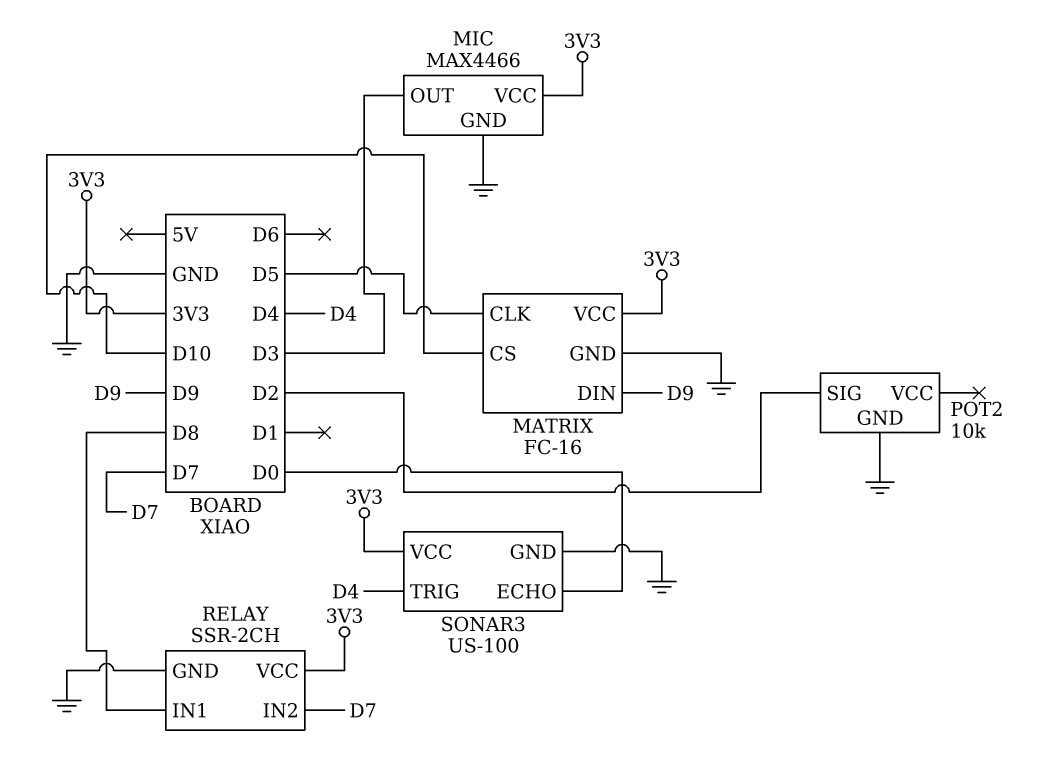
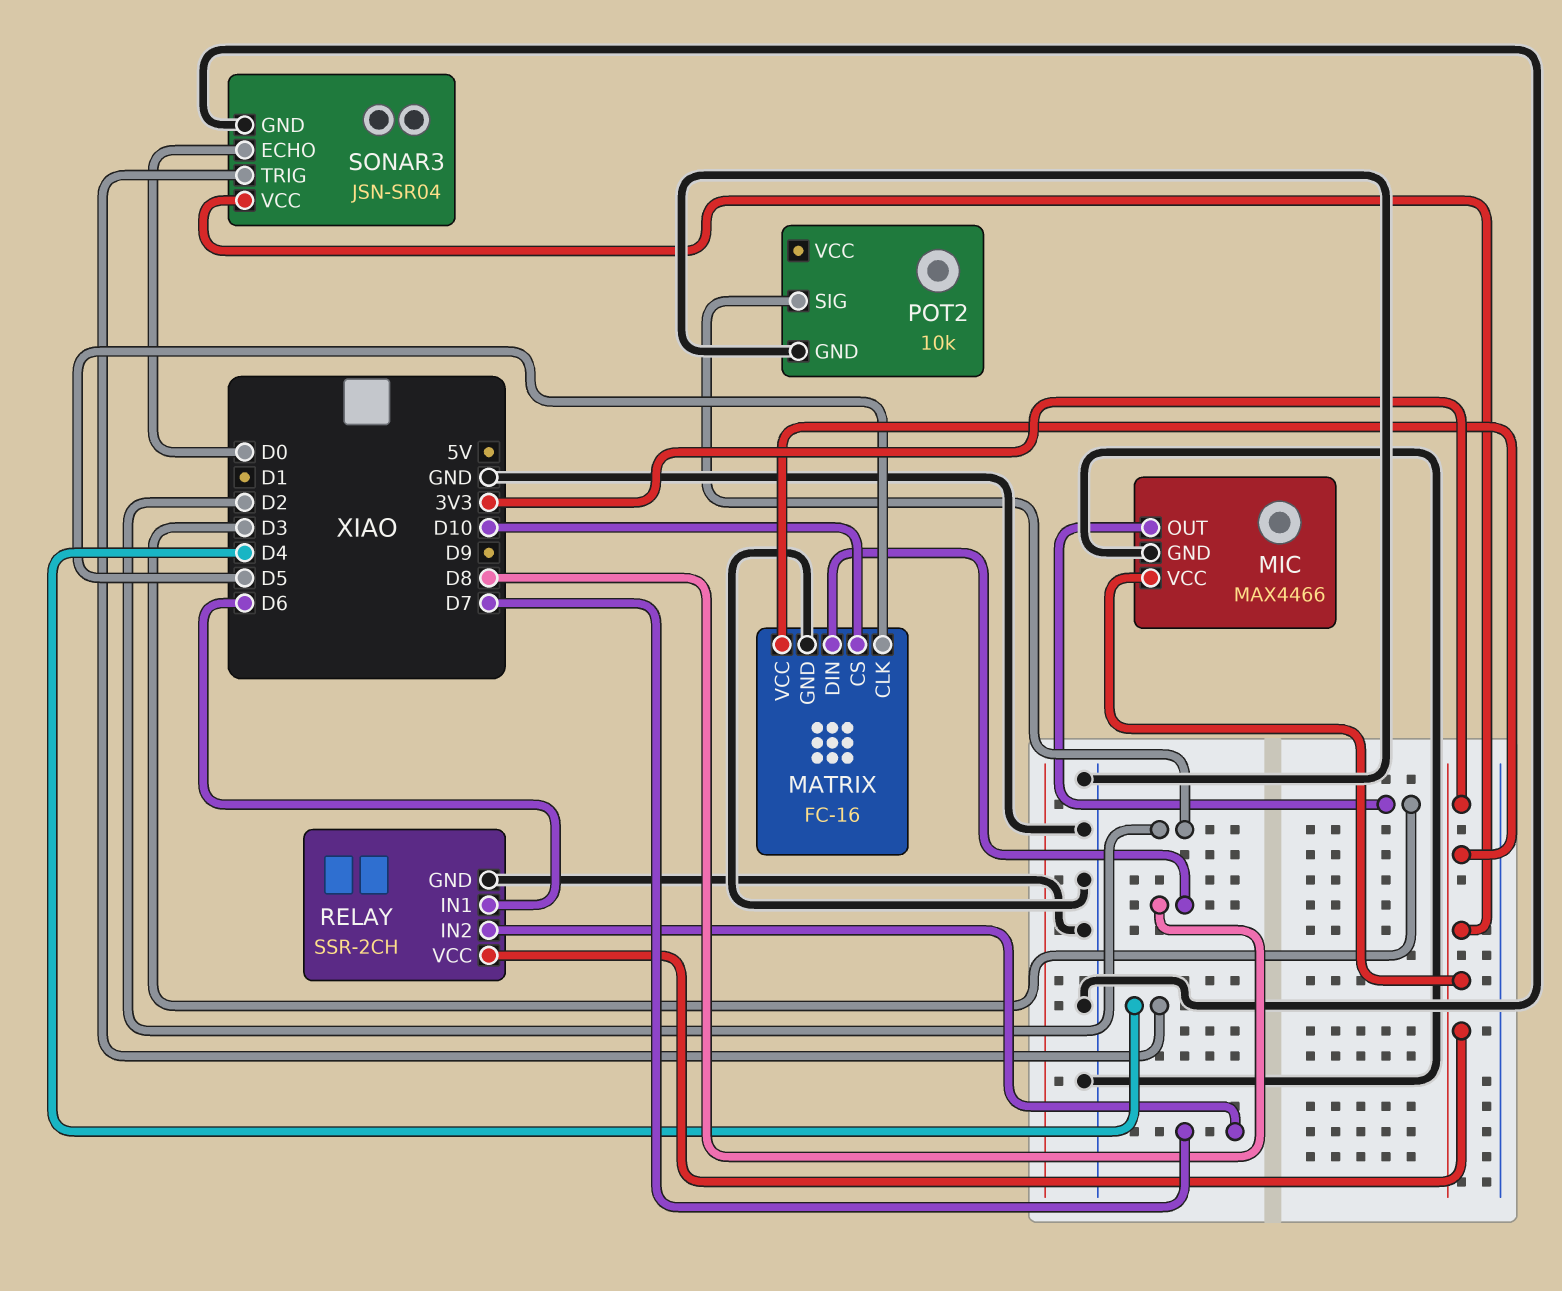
MATRIX pin DIN: D9 -> D8
RELAY pin IN1: D8 -> D6
SONAR3: US-100 -> JSN-SR04

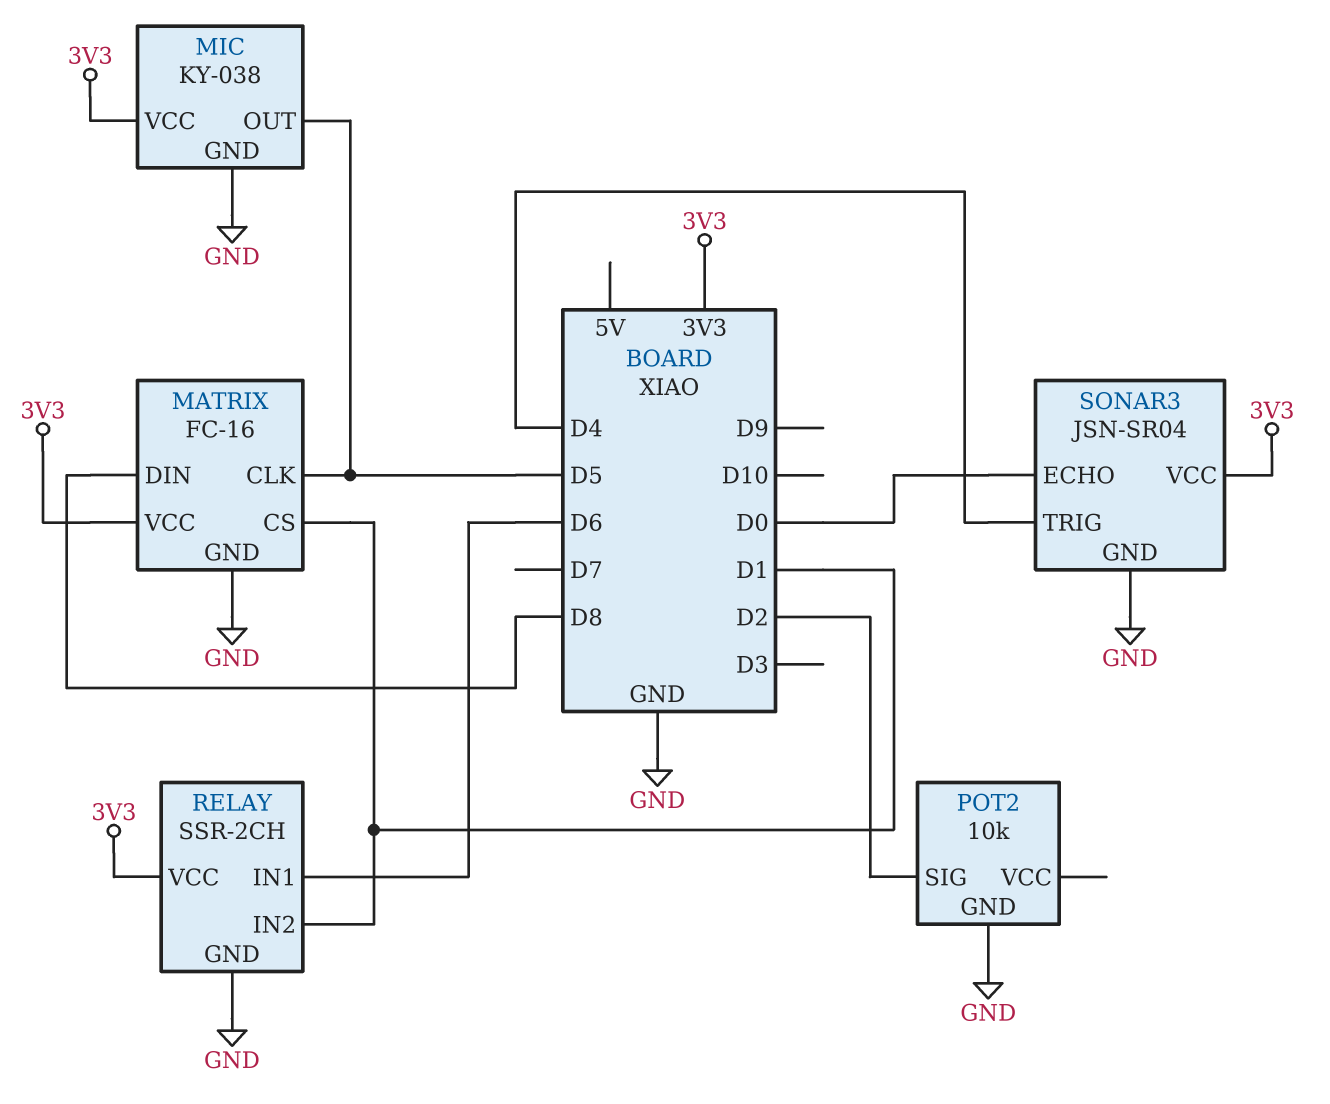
MATRIX pin CS: D10 -> D1
MIC: MAX4466 -> KY-038
MIC pin OUT: D3 -> D5
RELAY pin IN2: D7 -> D1

